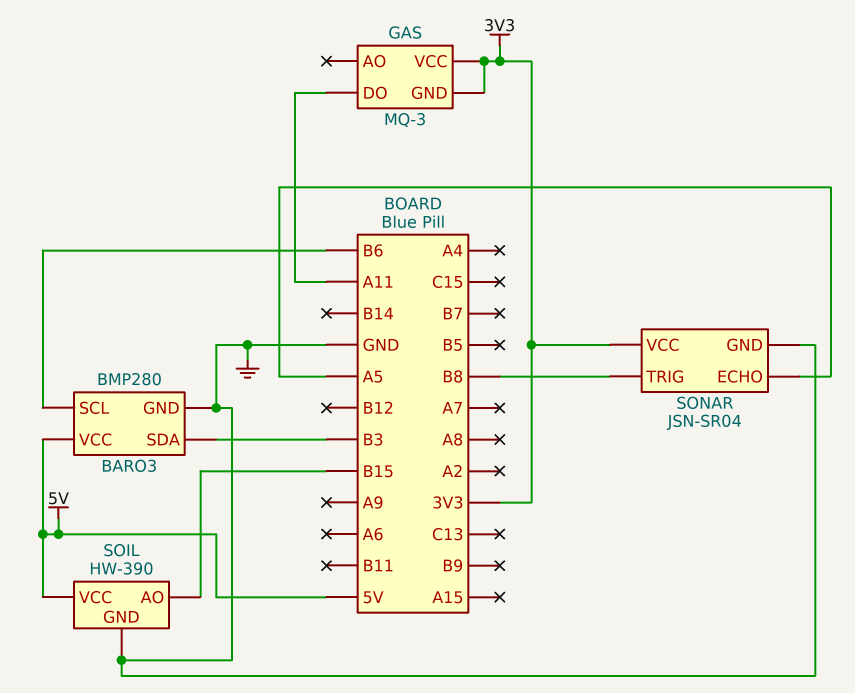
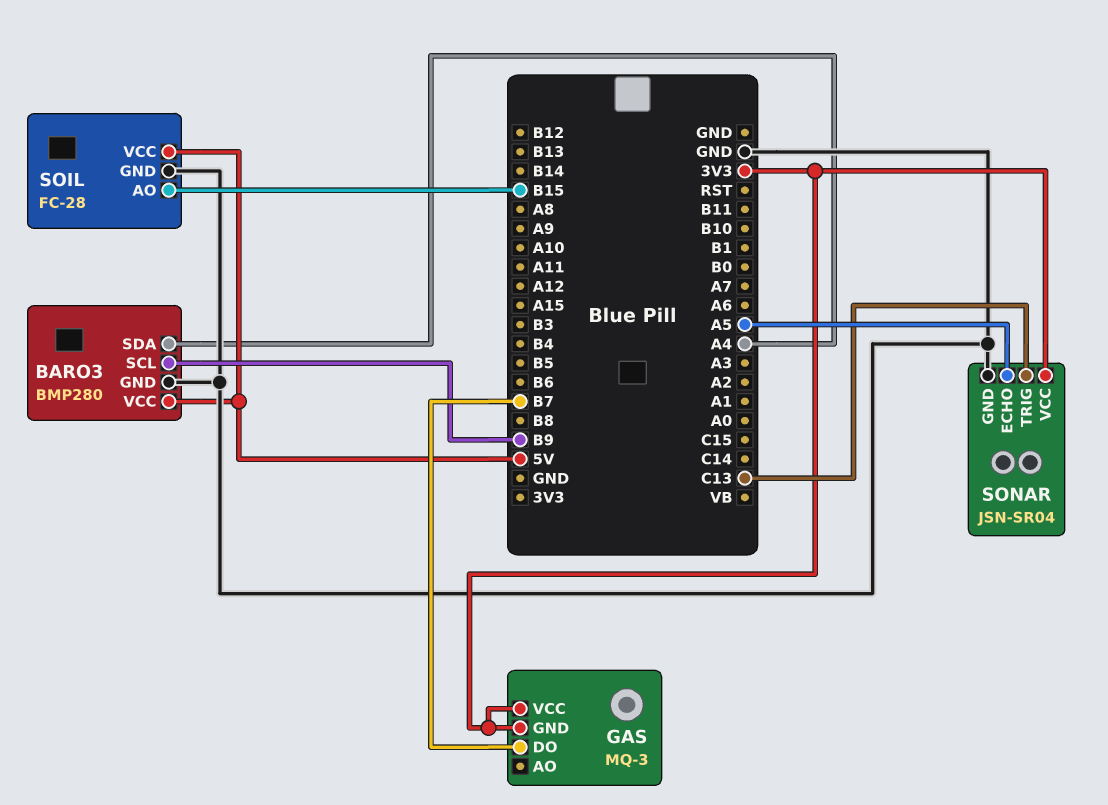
BARO3 pin SCL: B6 -> B9
BARO3 pin SDA: B3 -> A4
GAS pin DO: A11 -> B7
SOIL: HW-390 -> FC-28
SONAR pin TRIG: B8 -> C13

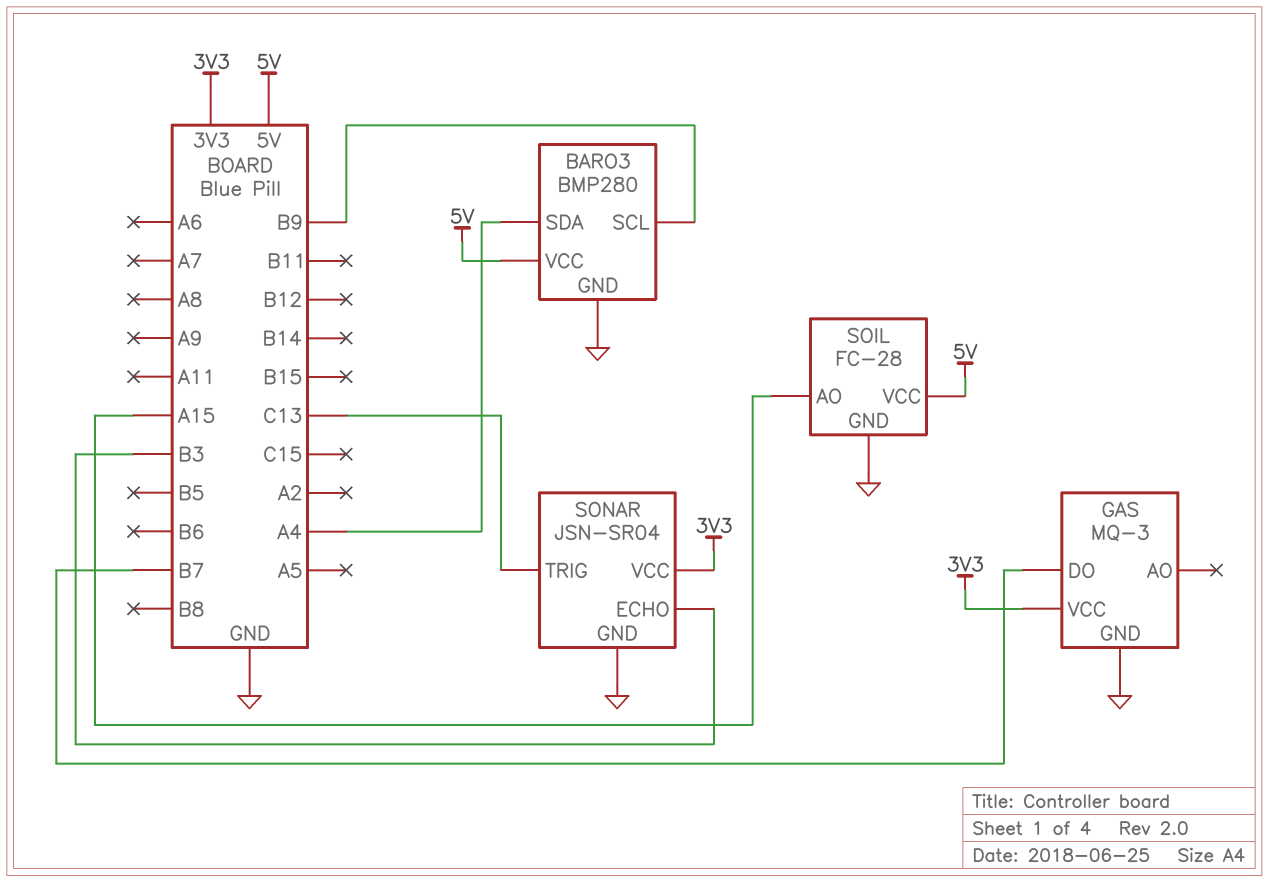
GAS pin GND: 3V3 -> GND
SOIL pin AO: B15 -> A15
SONAR pin ECHO: A5 -> B3

